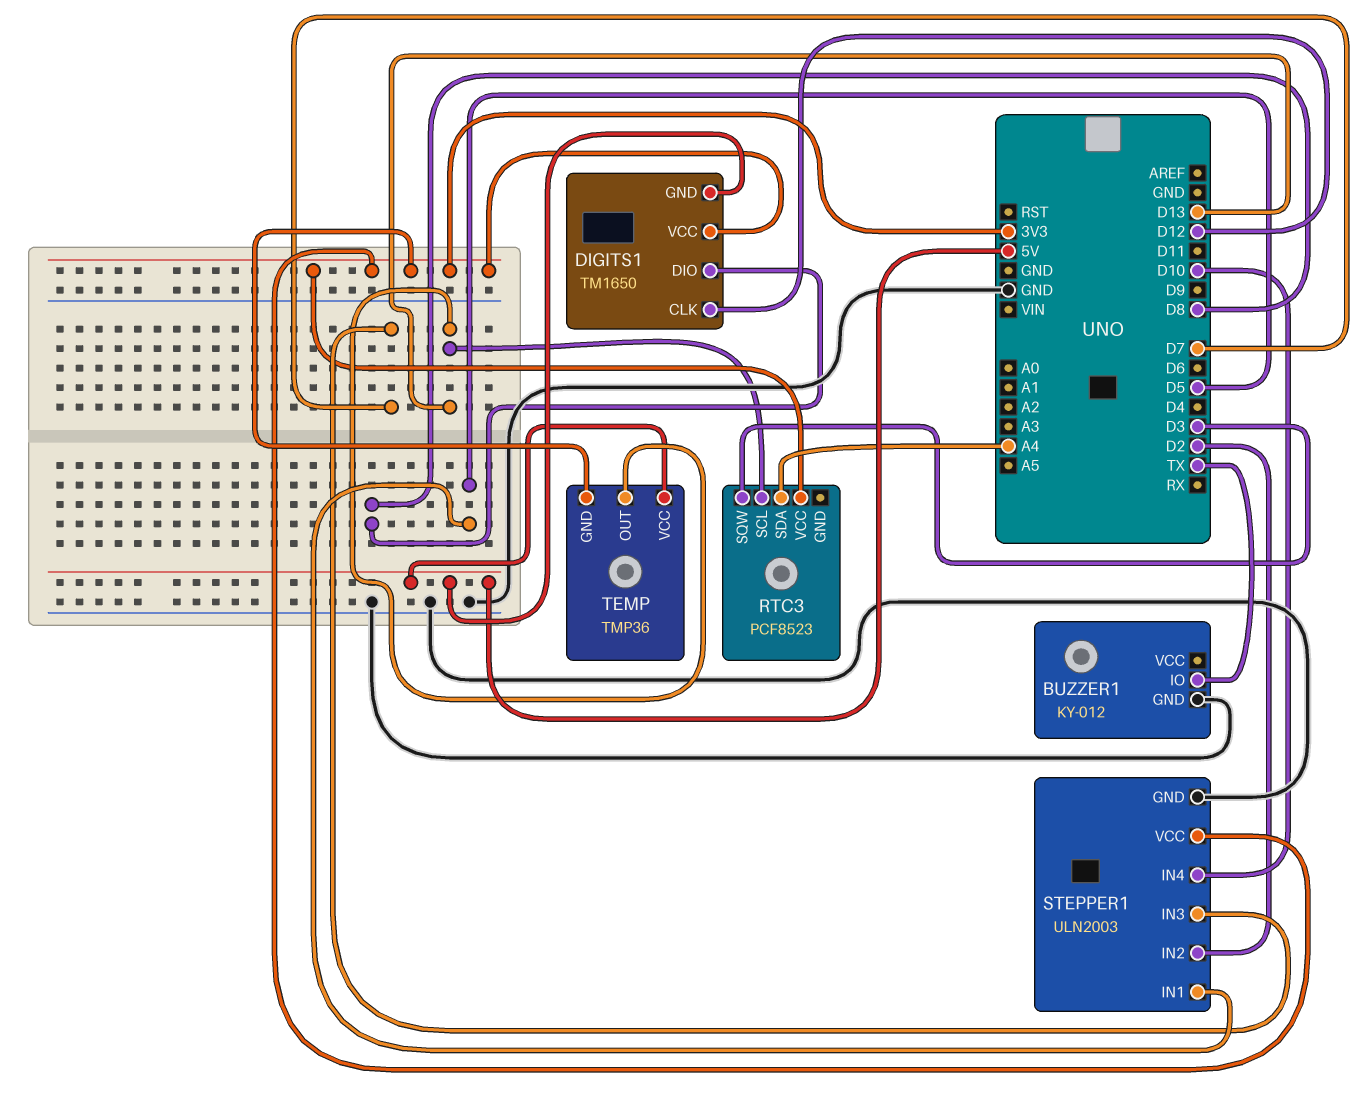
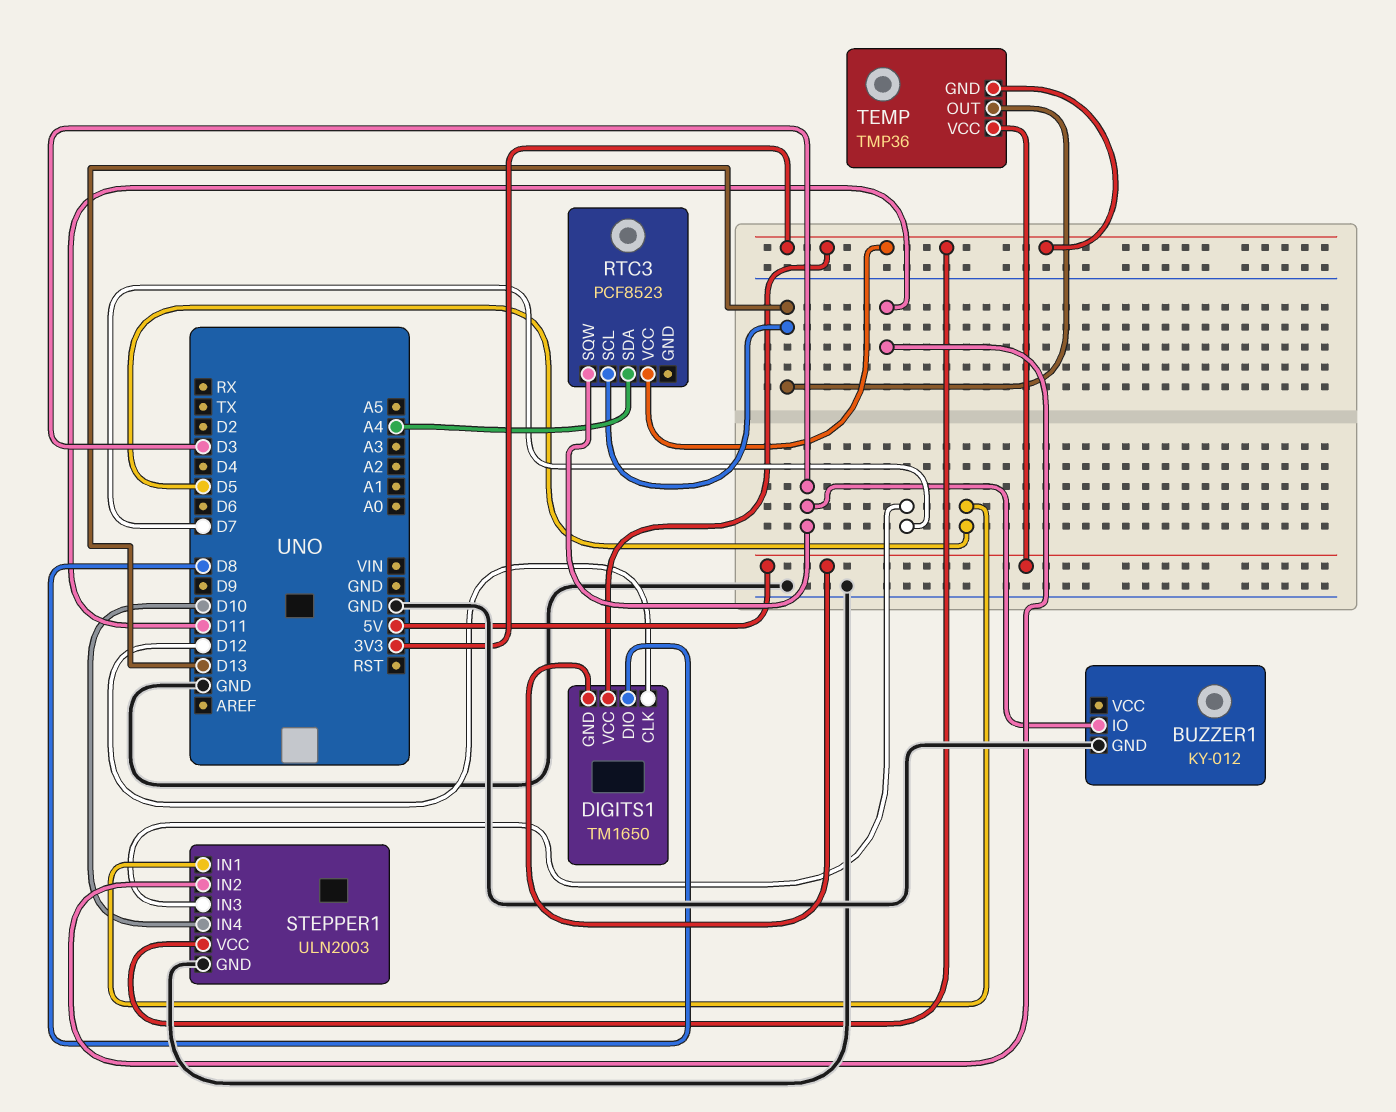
BUZZER1 pin IO: TX -> D3
STEPPER1 pin IN2: D2 -> D11

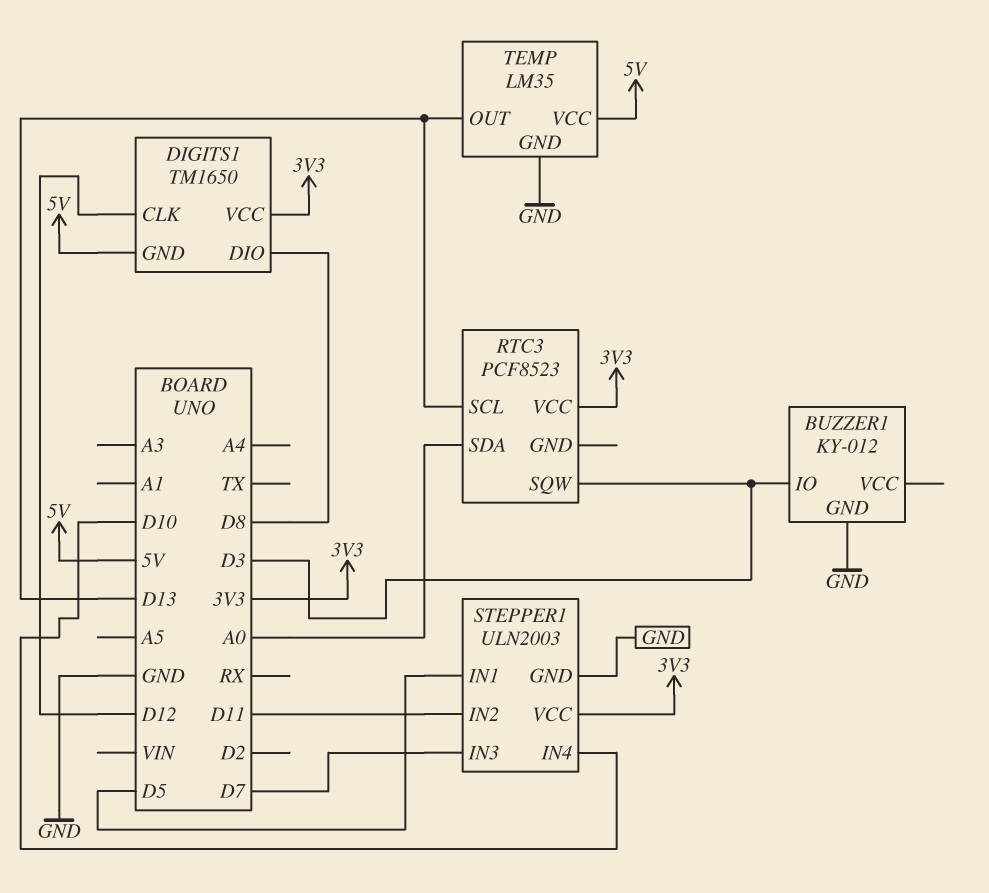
RTC3 pin SDA: A4 -> A0
TEMP: TMP36 -> LM35
TEMP pin GND: 3V3 -> GND

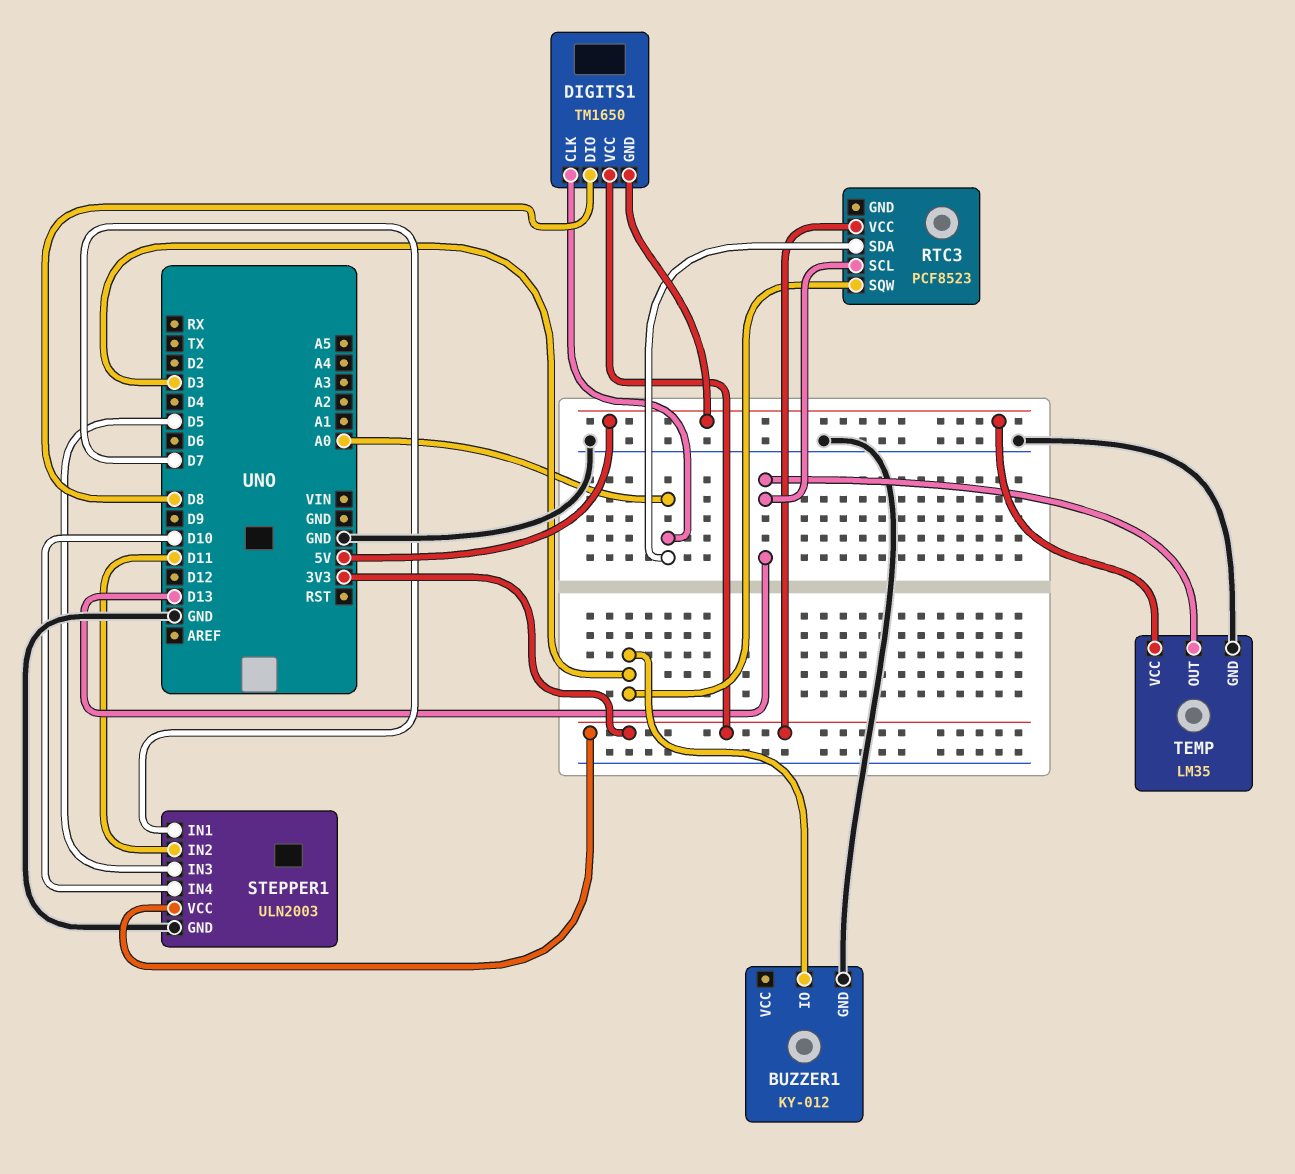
DIGITS1 pin CLK: D12 -> A0
STEPPER1 pin IN1: D5 -> D7
STEPPER1 pin IN3: D7 -> D5

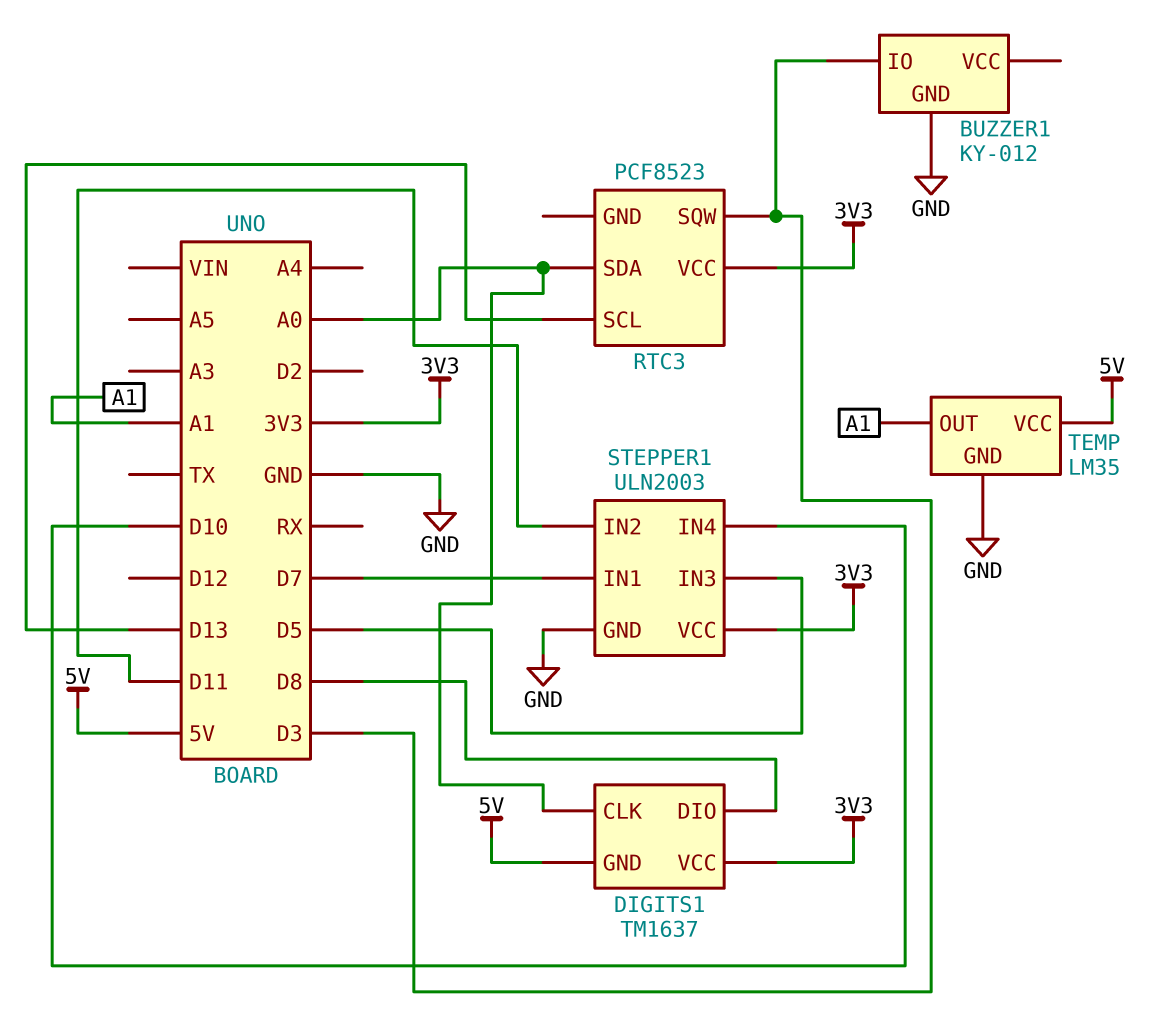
DIGITS1: TM1650 -> TM1637
TEMP pin OUT: D13 -> A1

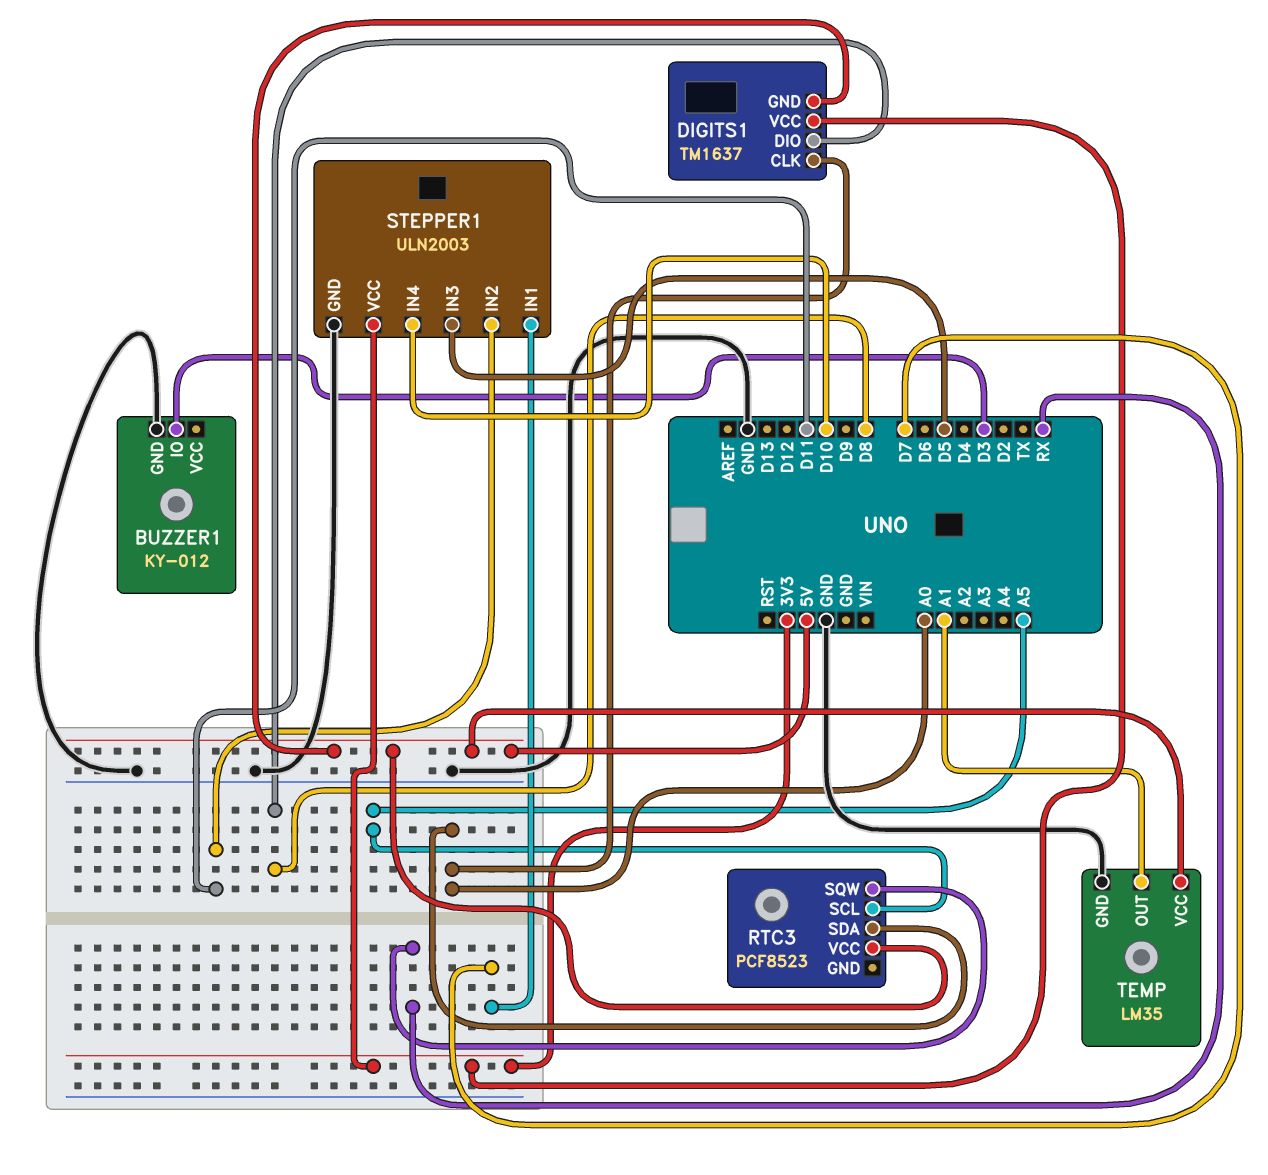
RTC3 pin SCL: D13 -> A5
RTC3 pin SQW: D3 -> RX
RTC3 pin VCC: 3V3 -> 5V

